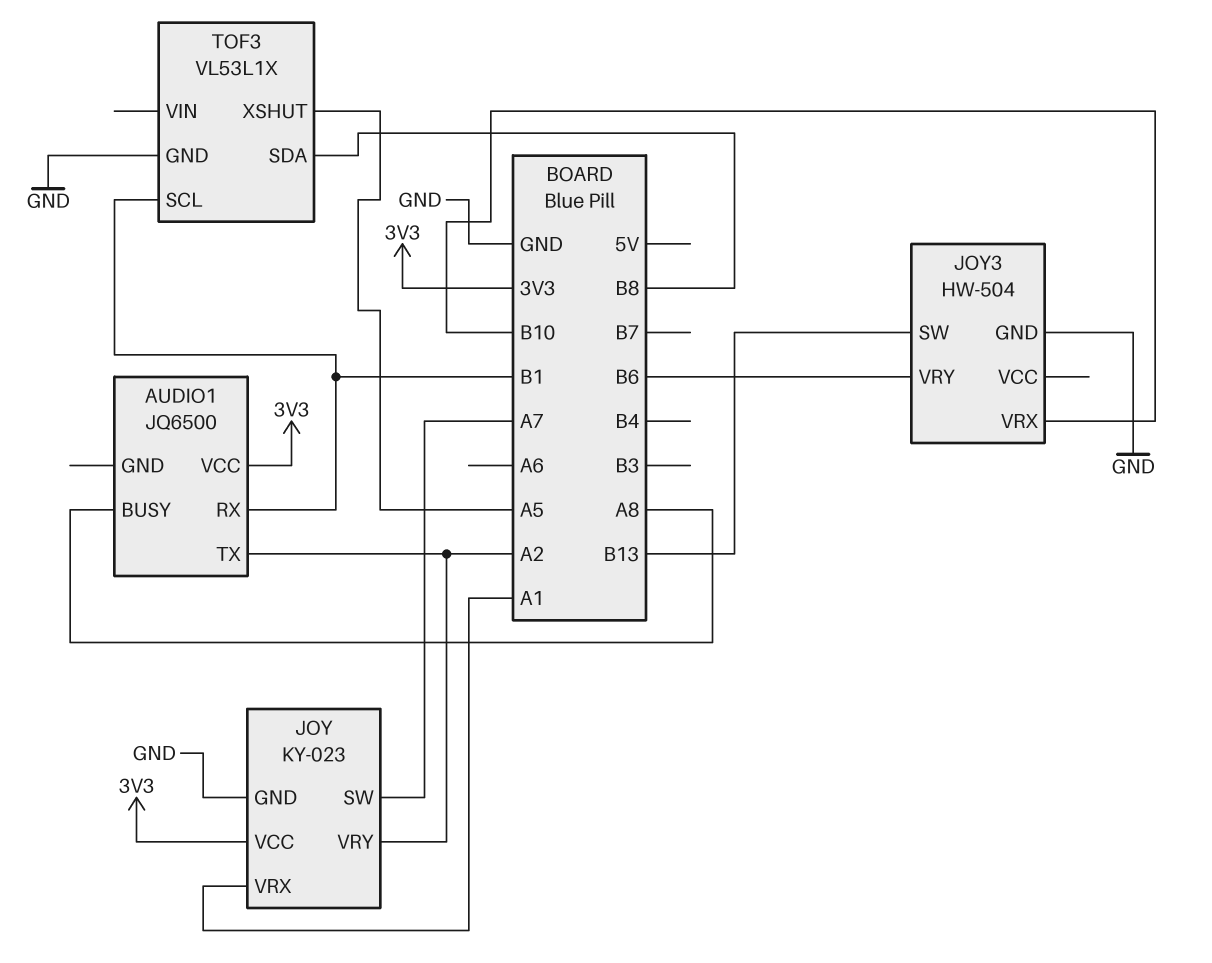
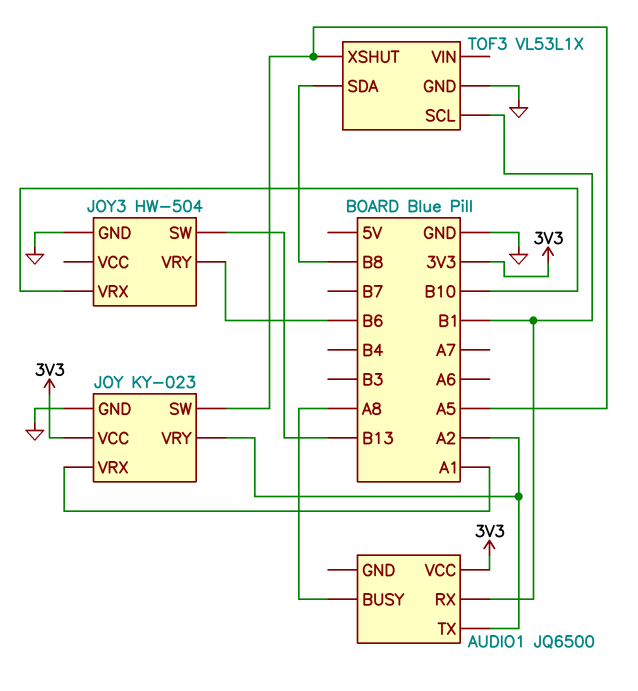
JOY pin SW: A7 -> A5

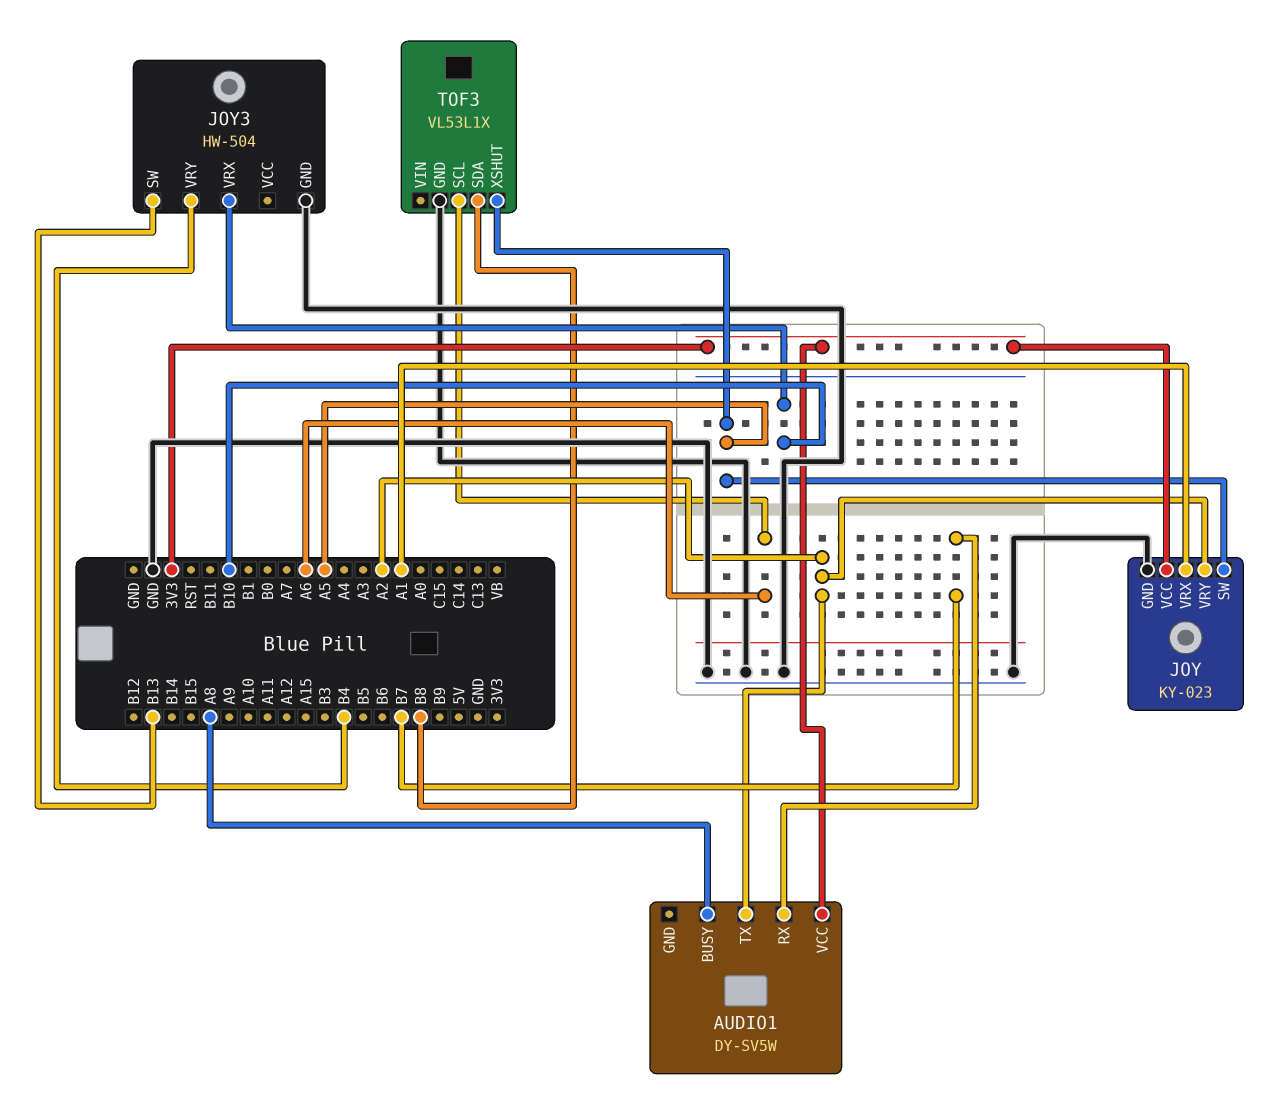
AUDIO1: JQ6500 -> DY-SV5W
AUDIO1 pin RX: B1 -> B7
JOY3 pin VRY: B6 -> B4
TOF3 pin SCL: B1 -> A6

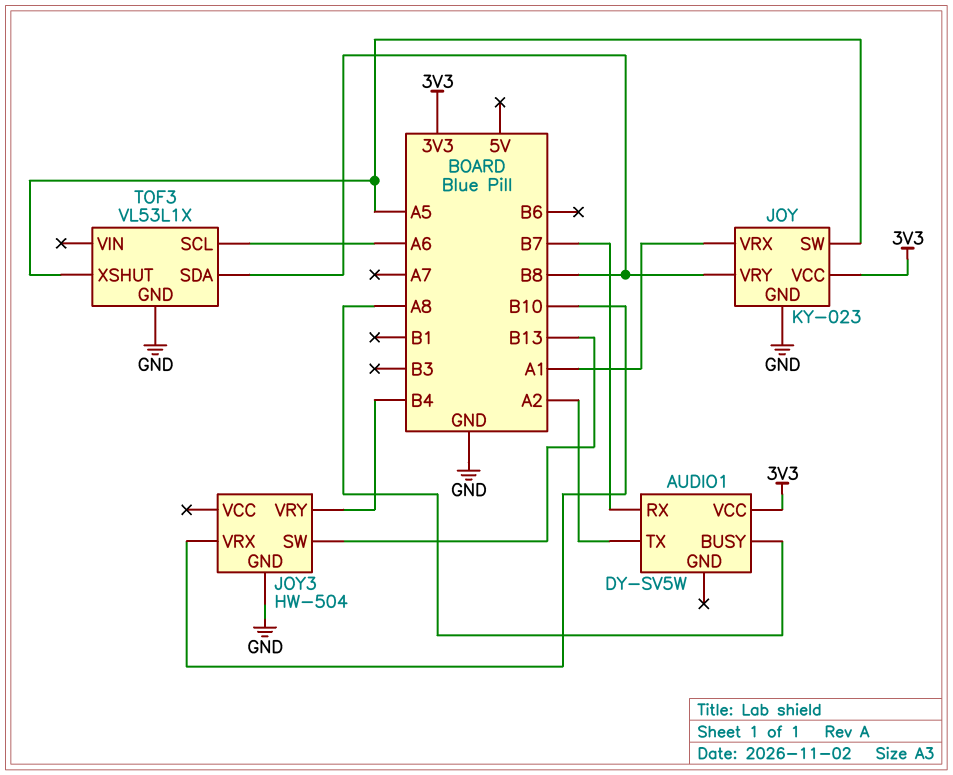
JOY pin VRY: A2 -> B8

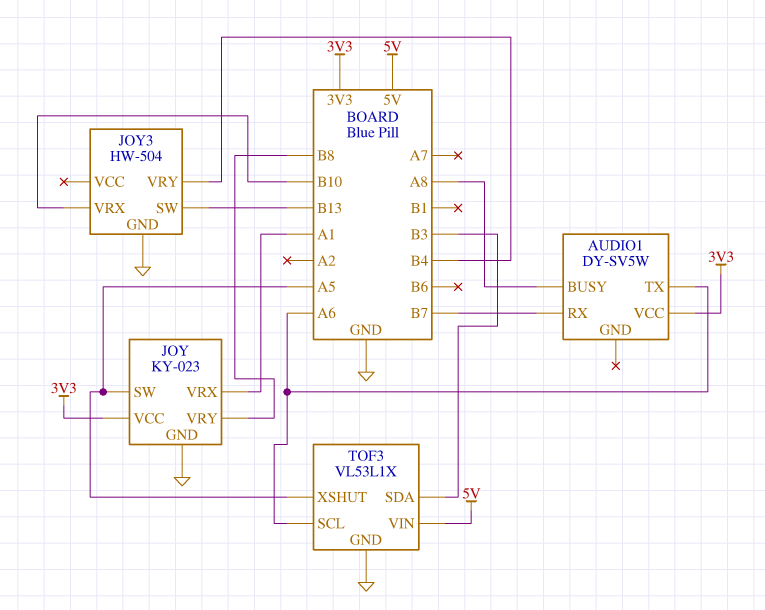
AUDIO1 pin TX: A2 -> A6
TOF3 pin SDA: B8 -> B3
TOF3 pin VIN: none -> 5V

